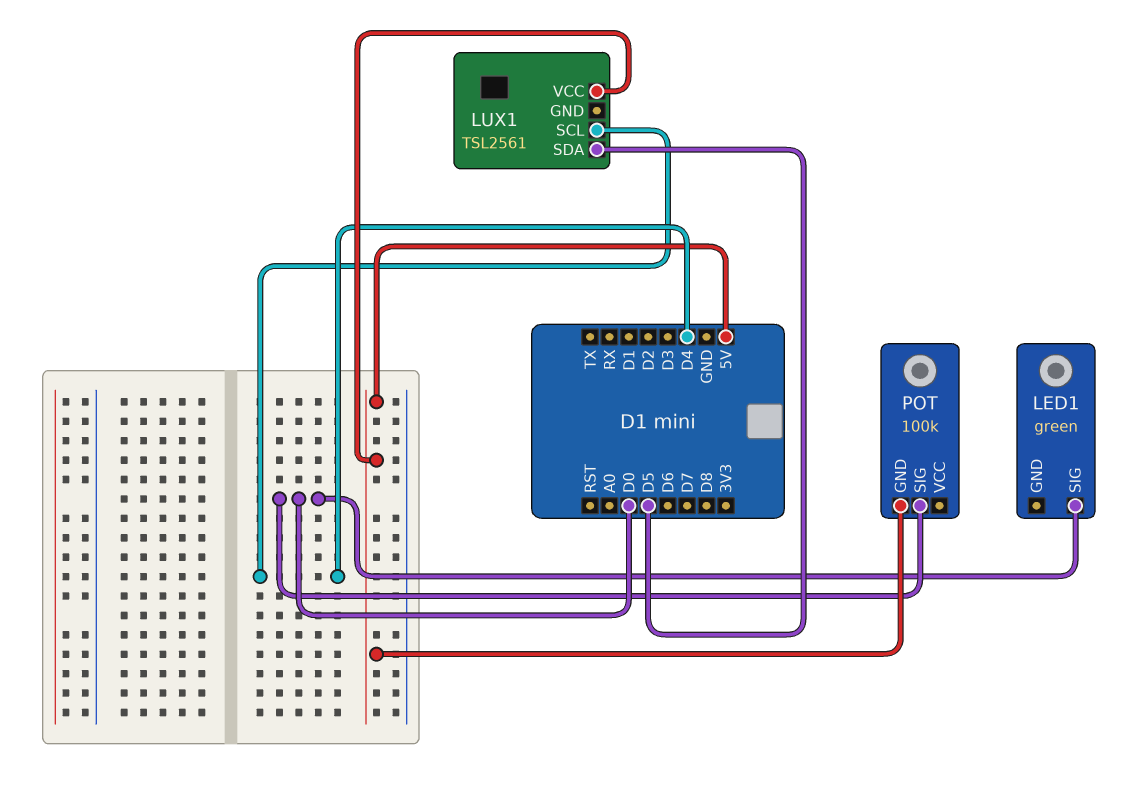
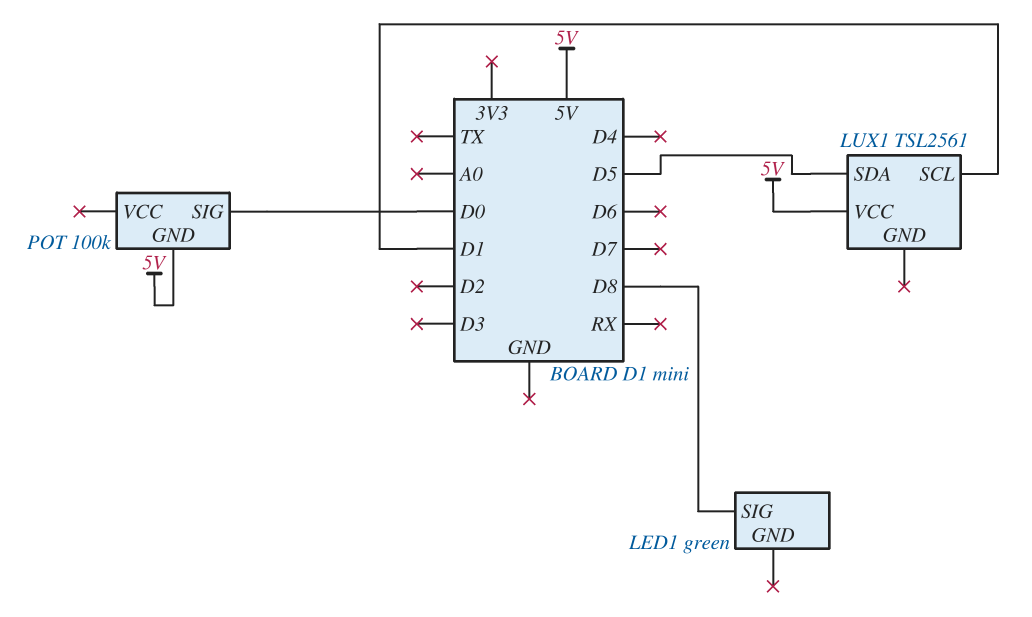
LED1 pin SIG: D0 -> D8
LUX1 pin SCL: D4 -> D1

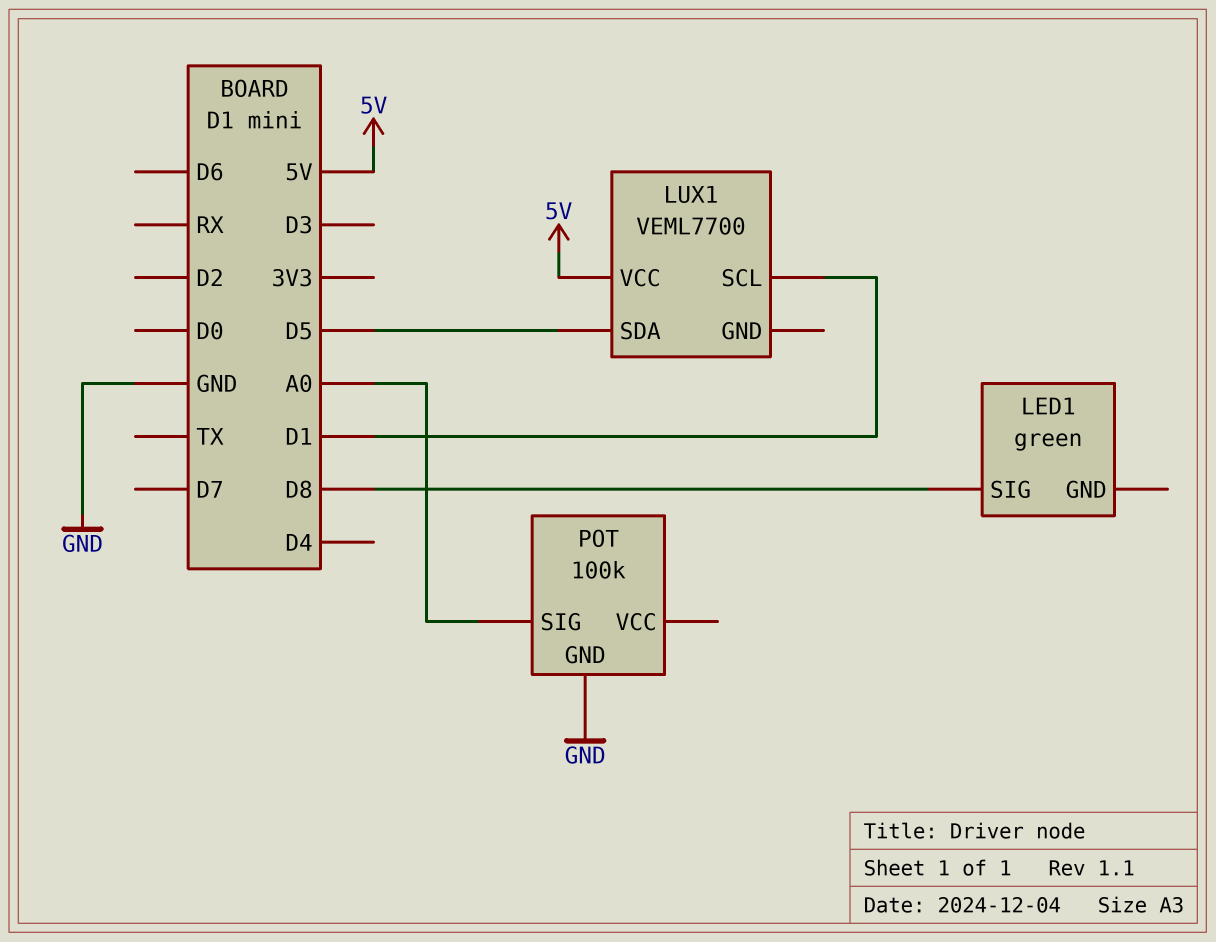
LUX1: TSL2561 -> VEML7700
POT pin GND: 5V -> GND
POT pin SIG: D0 -> A0

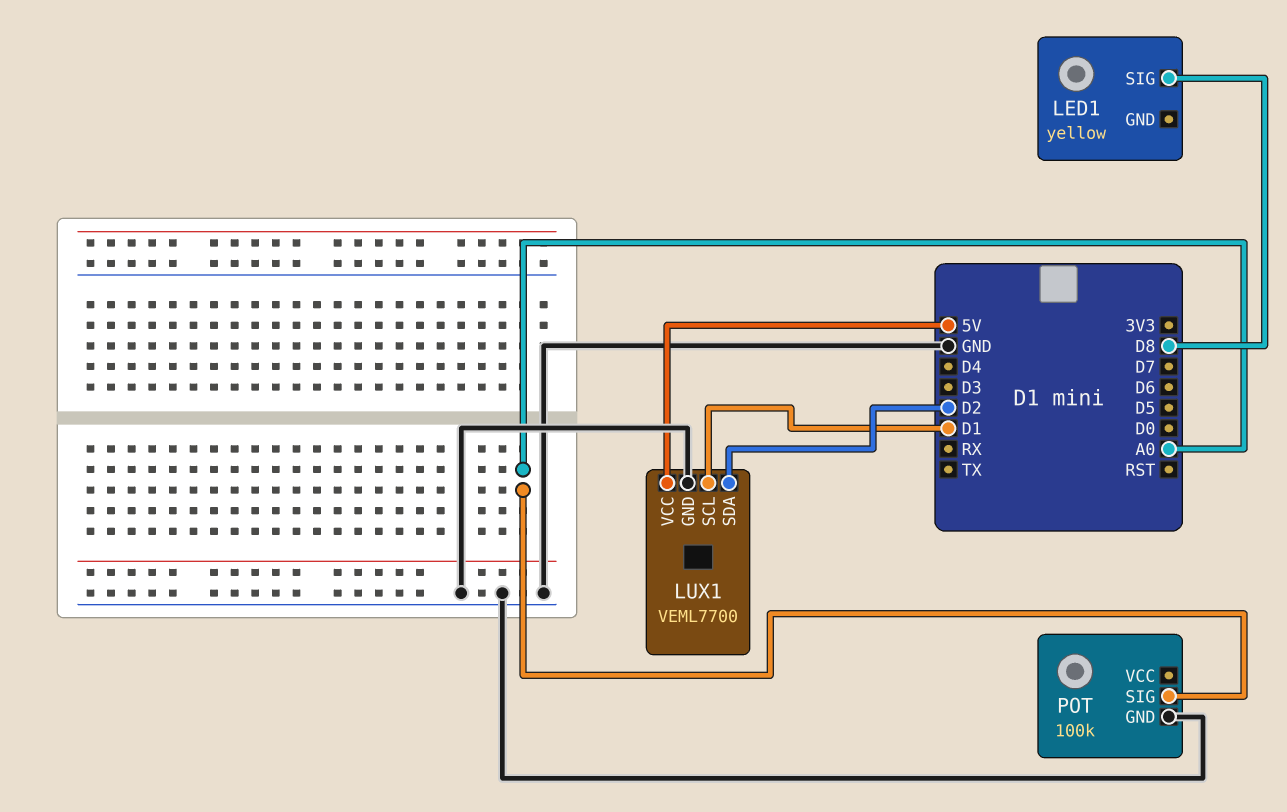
LED1: green -> yellow
LUX1 pin GND: none -> GND
LUX1 pin SDA: D5 -> D2

